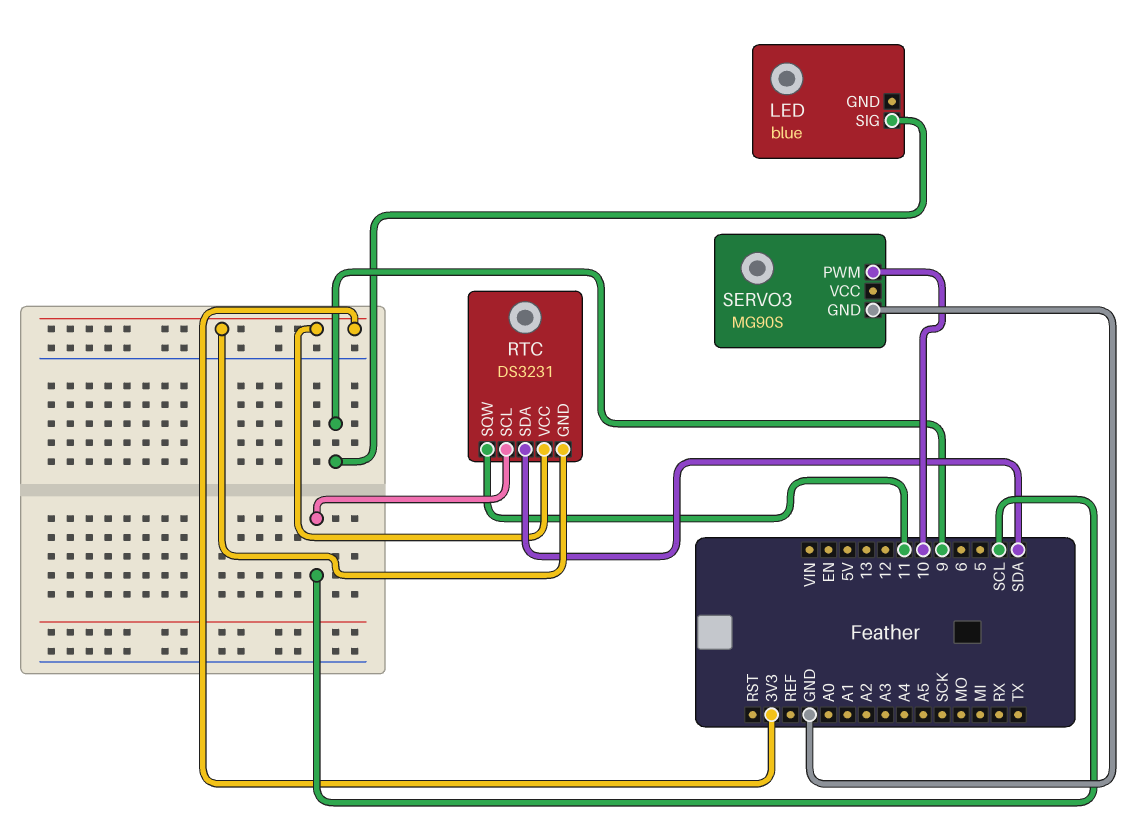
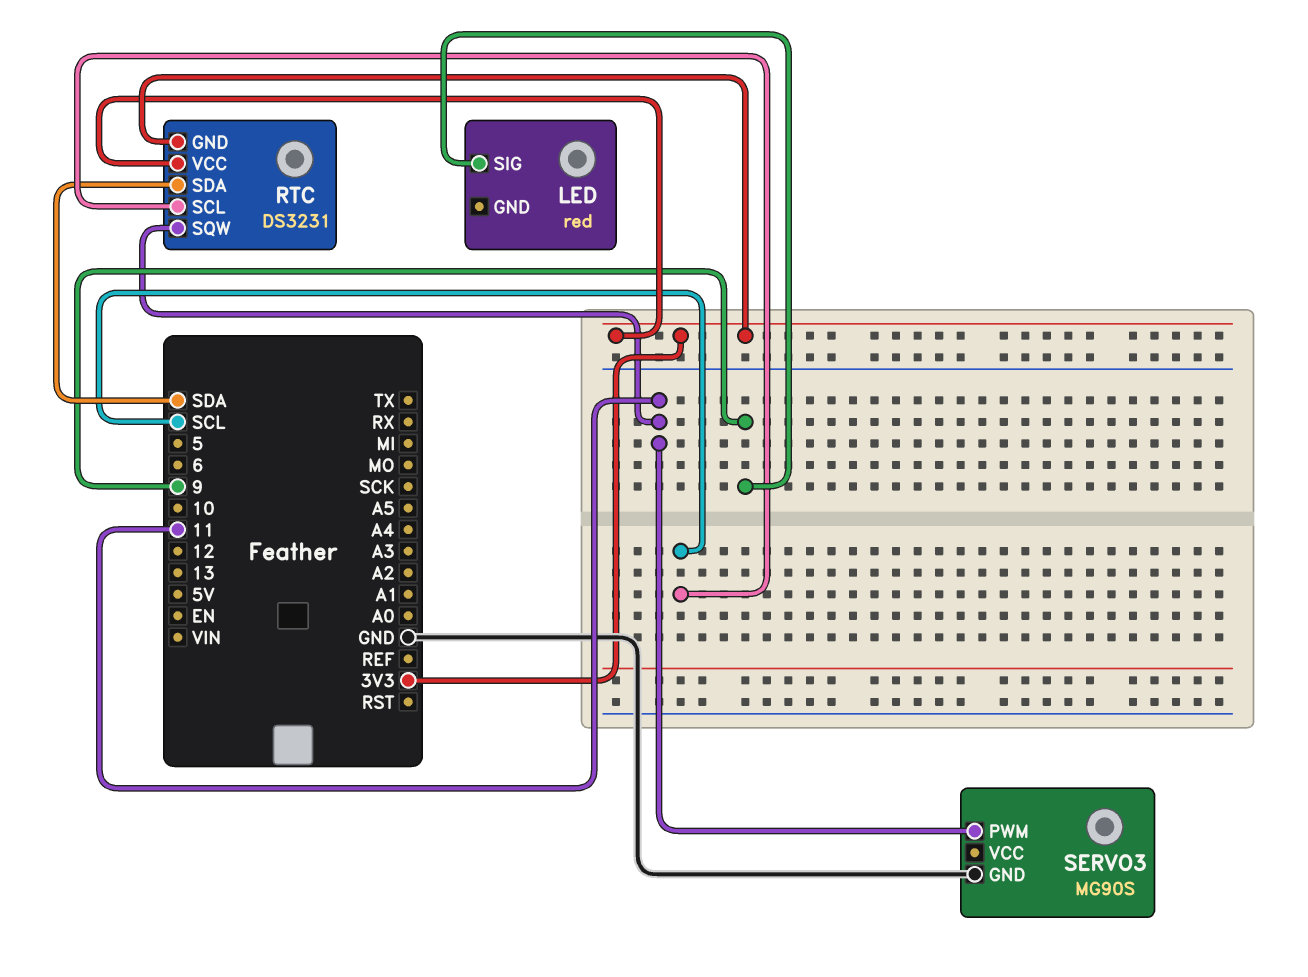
LED: blue -> red
SERVO3 pin PWM: 10 -> 11

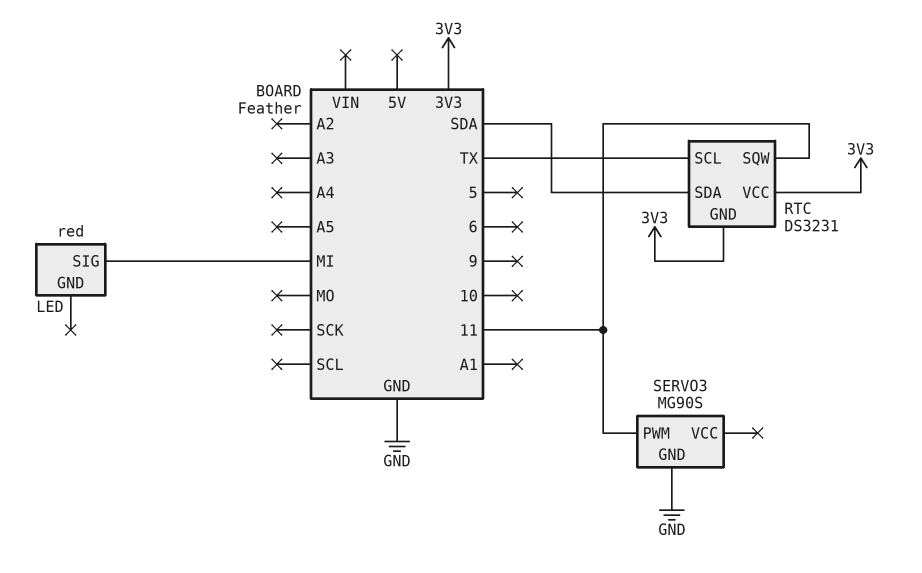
LED pin SIG: 9 -> MI
RTC pin SCL: SCL -> TX

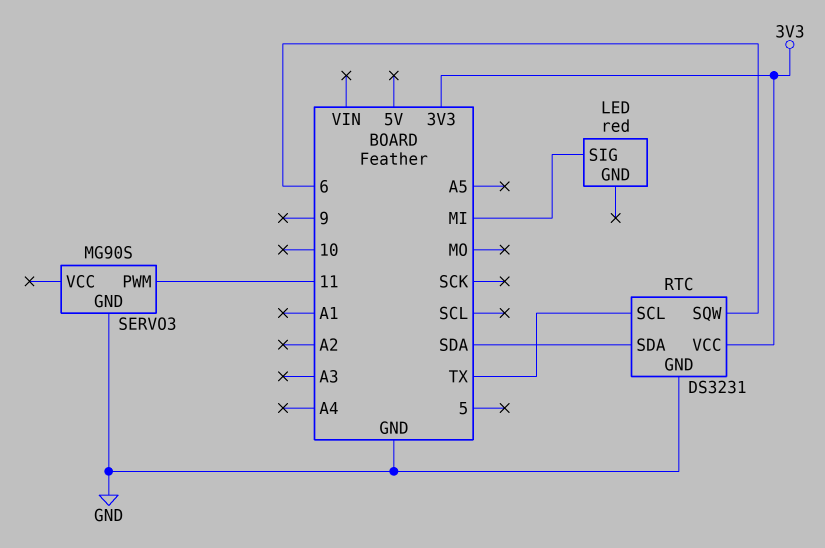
RTC pin GND: 3V3 -> GND
RTC pin SQW: 11 -> 6

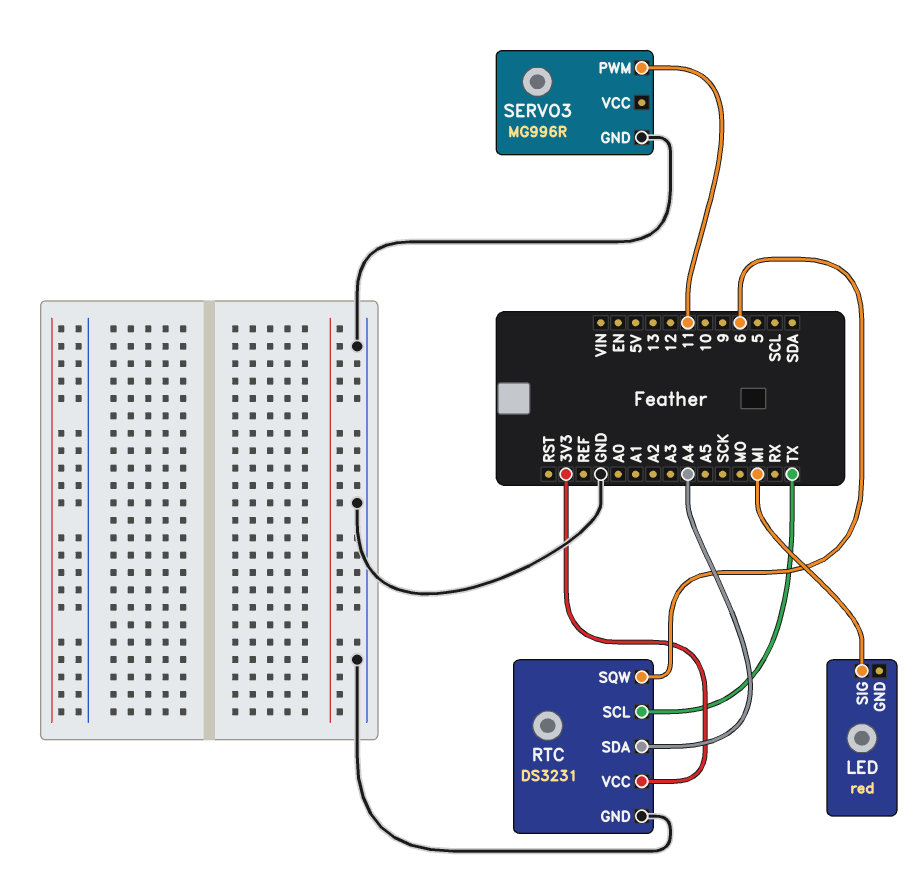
RTC pin SDA: SDA -> A4
SERVO3: MG90S -> MG996R

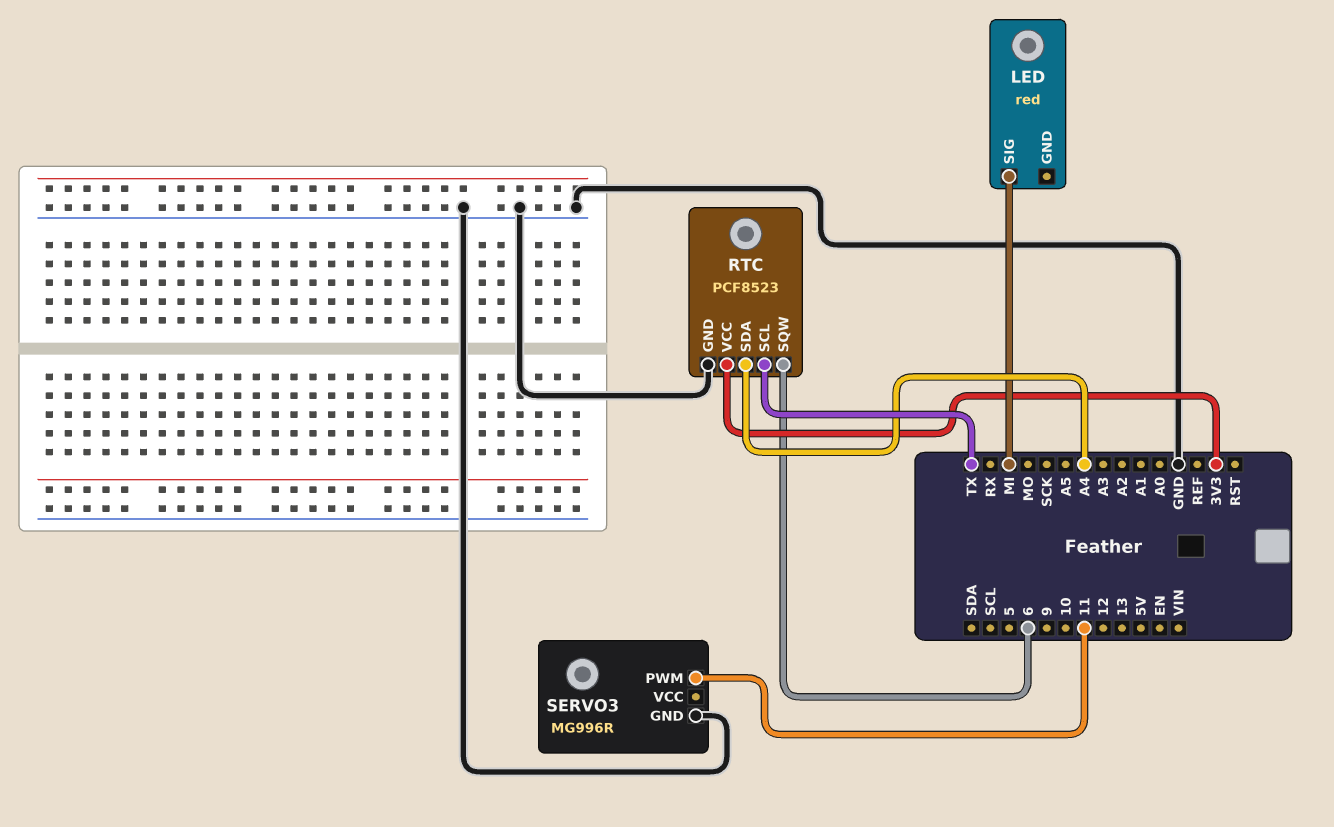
RTC: DS3231 -> PCF8523

